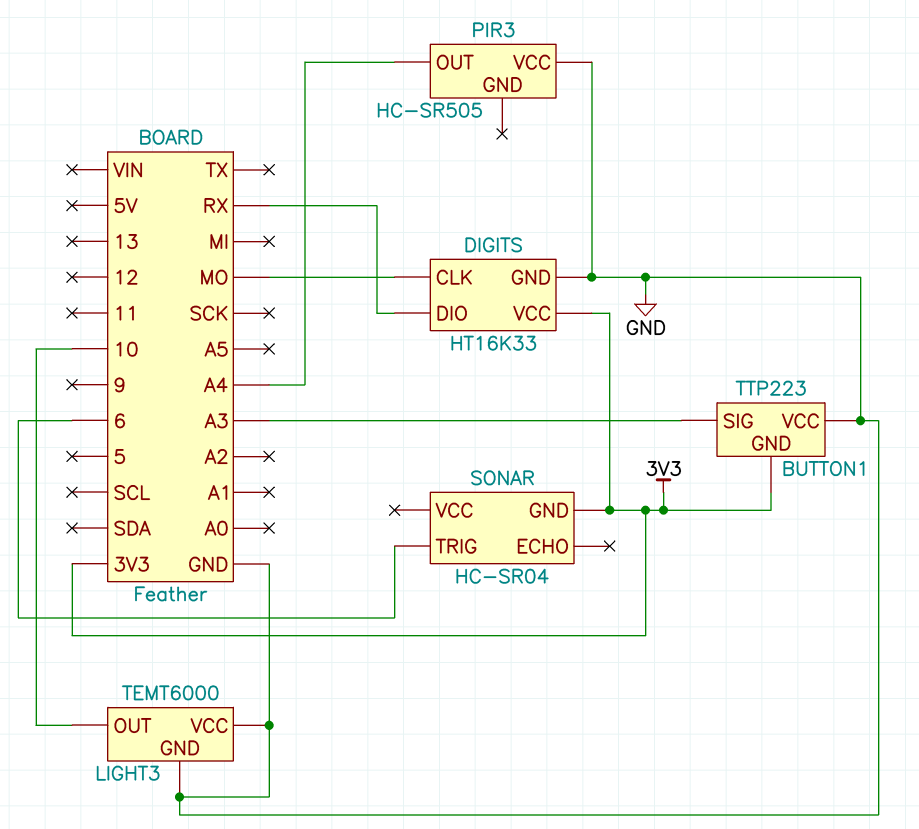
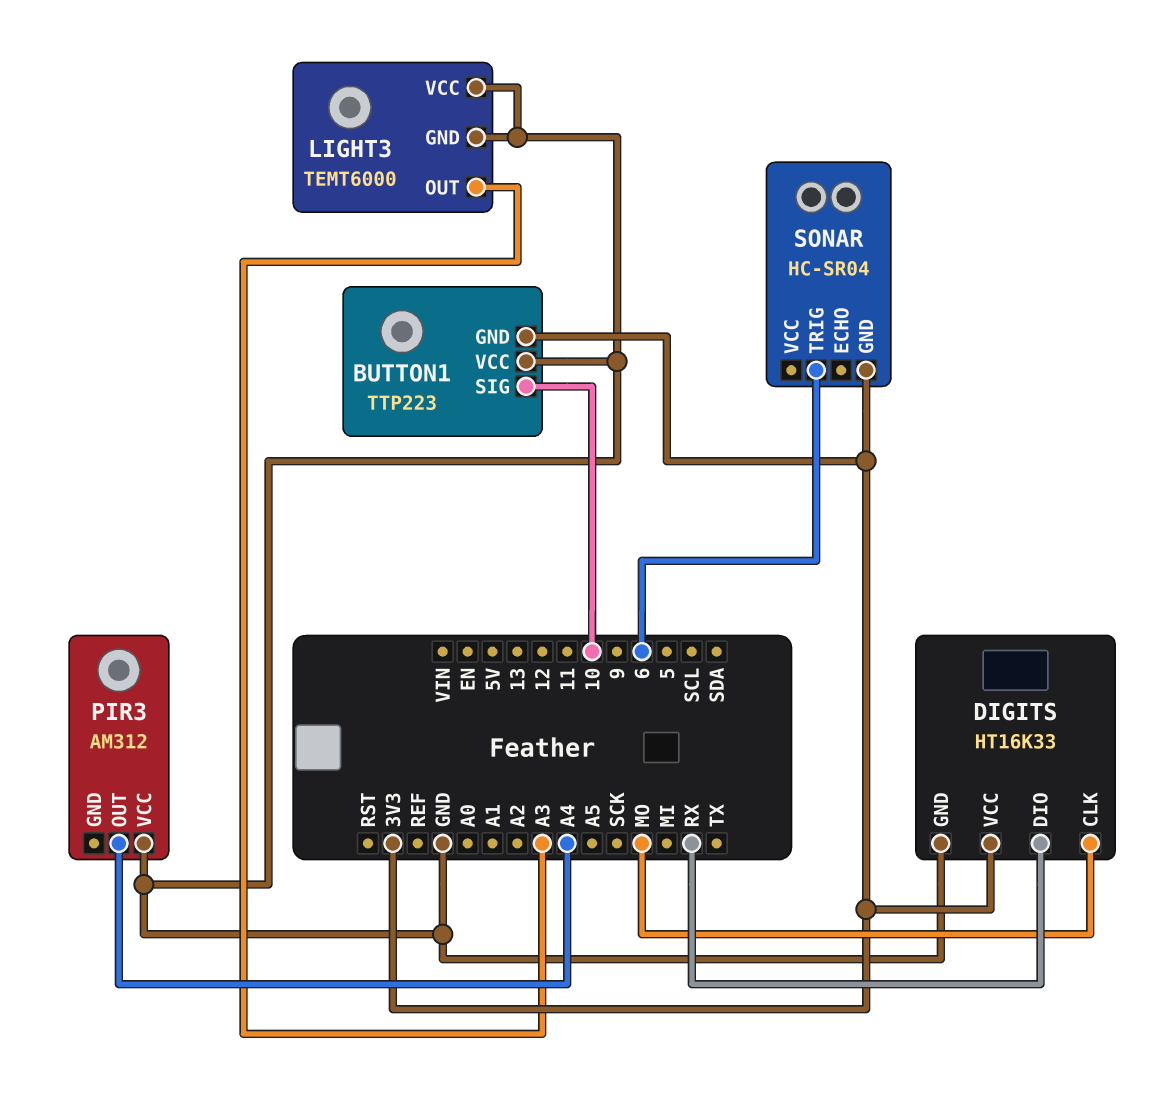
BUTTON1 pin SIG: A3 -> 10
LIGHT3 pin OUT: 10 -> A3
PIR3: HC-SR505 -> AM312

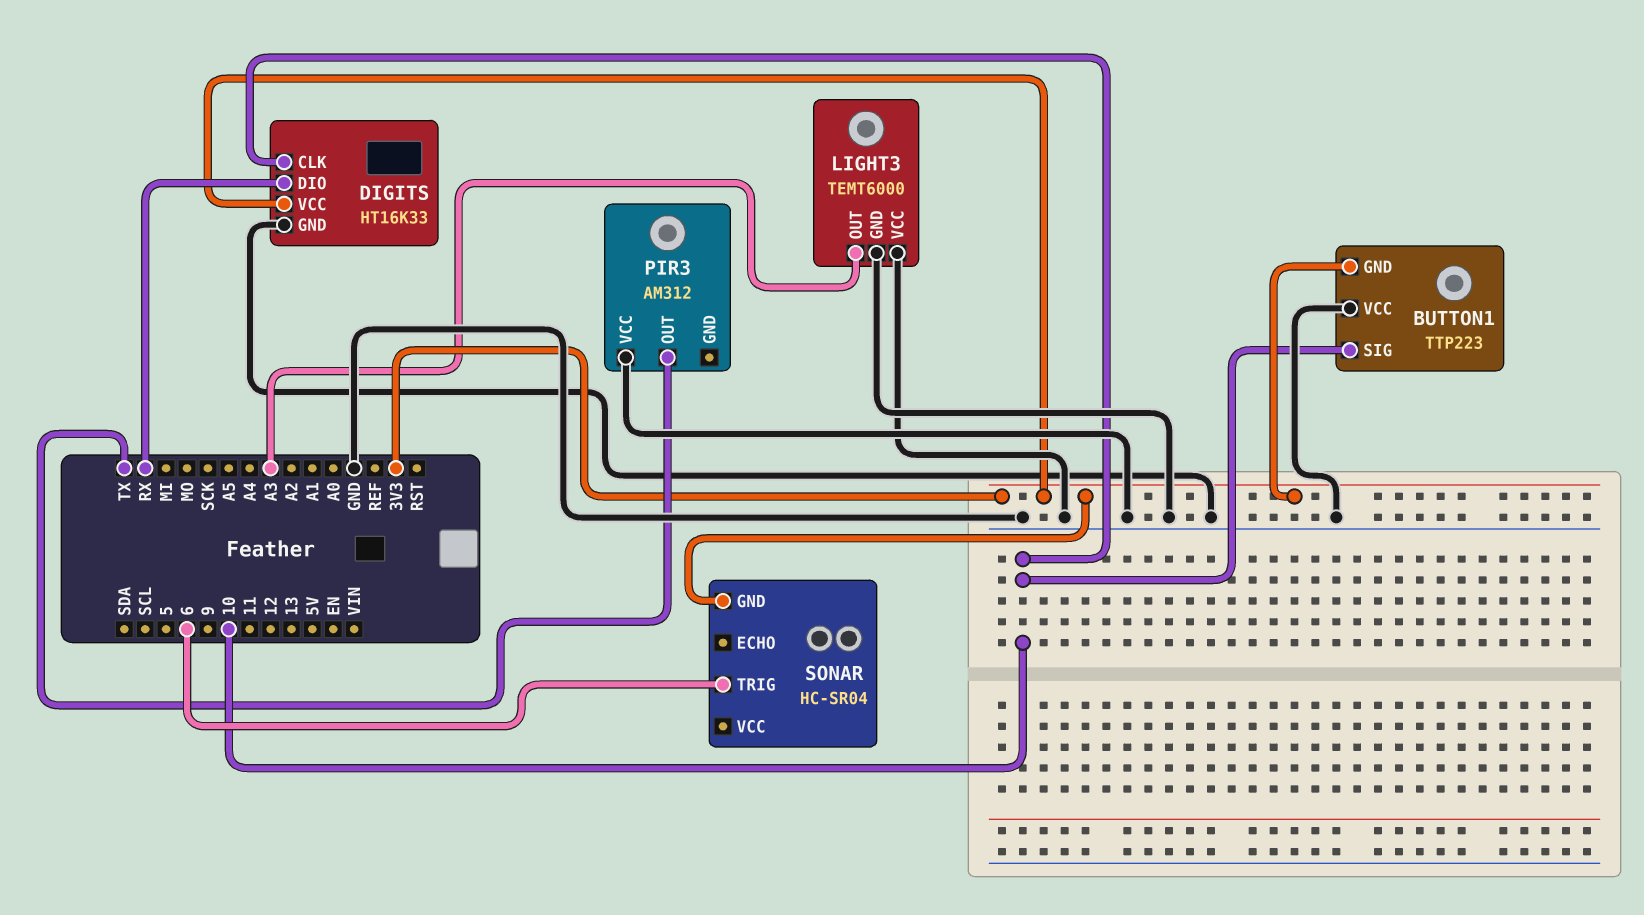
DIGITS pin CLK: MO -> 10
PIR3 pin OUT: A4 -> TX

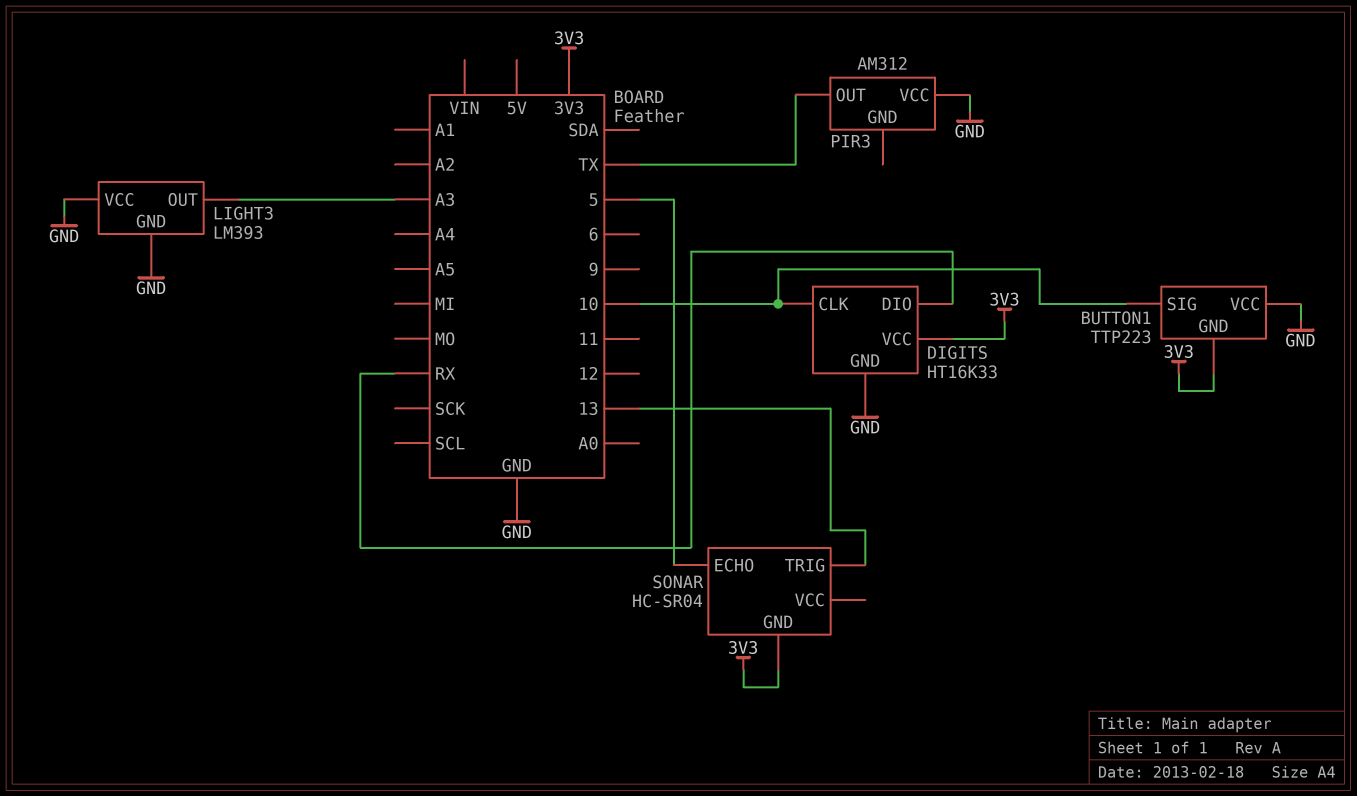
LIGHT3: TEMT6000 -> LM393
SONAR pin ECHO: none -> 5
SONAR pin TRIG: 6 -> 13

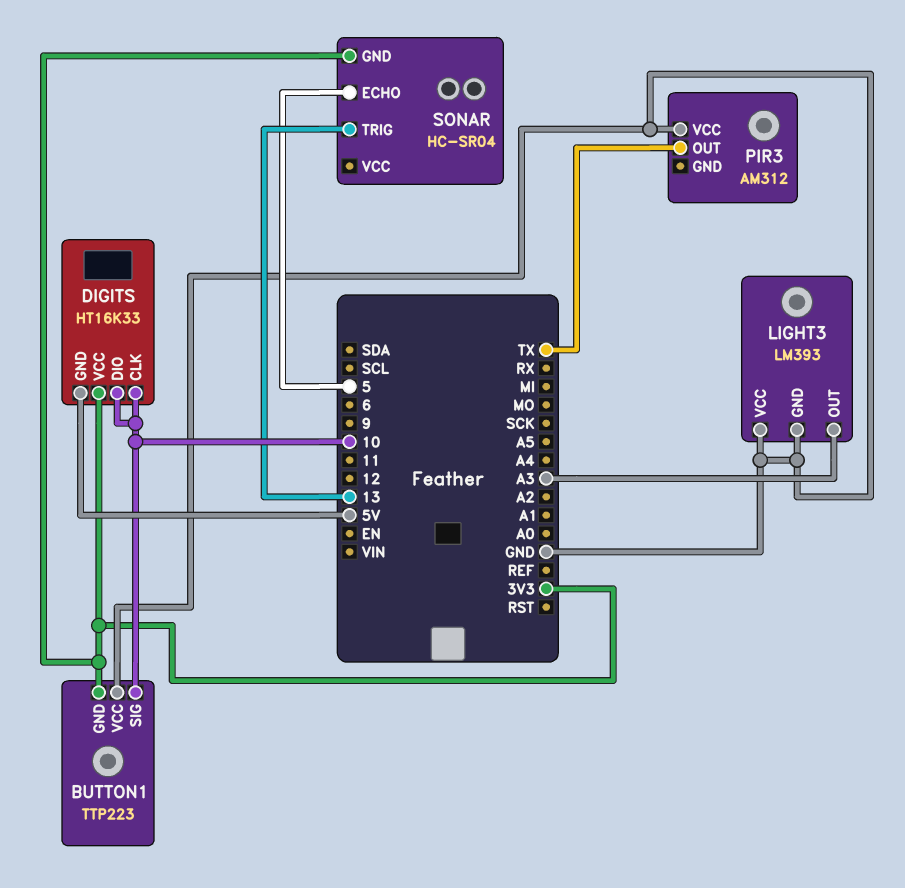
DIGITS pin DIO: RX -> 10
DIGITS pin GND: GND -> 5V

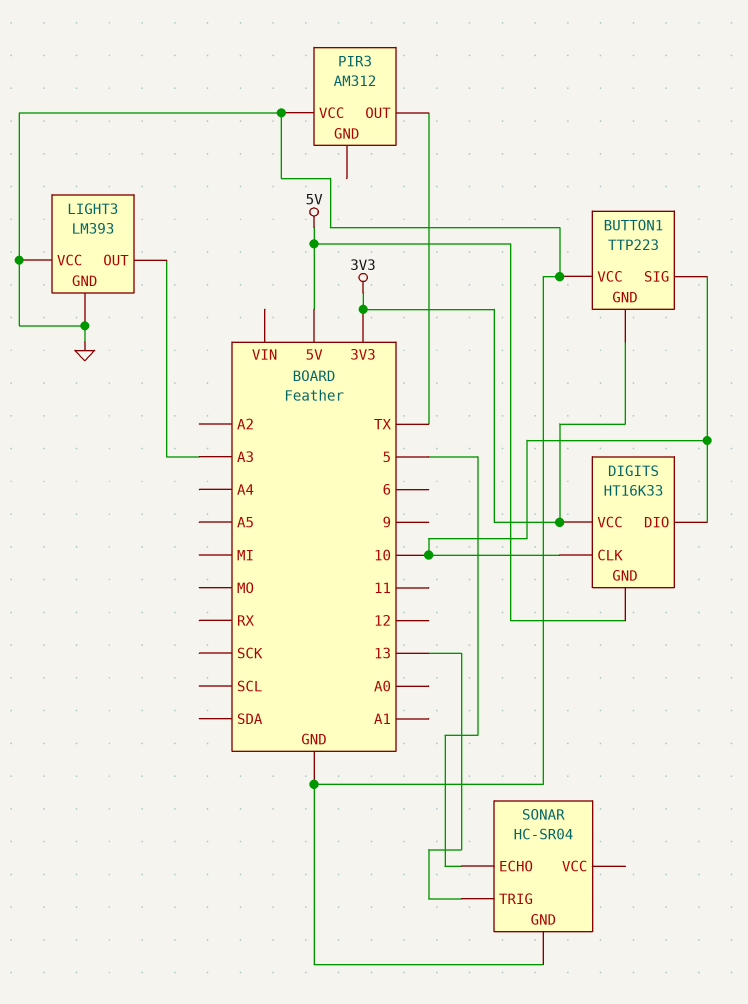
SONAR pin GND: 3V3 -> GND

